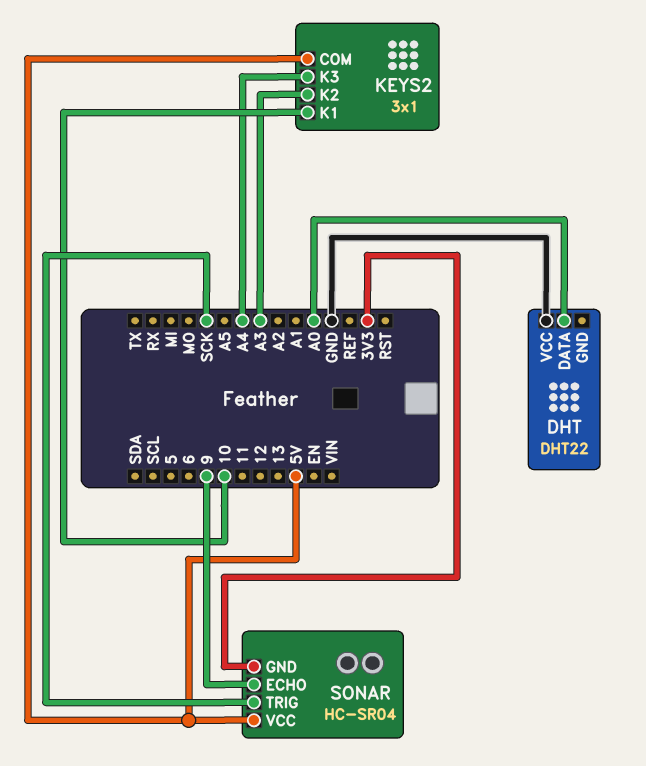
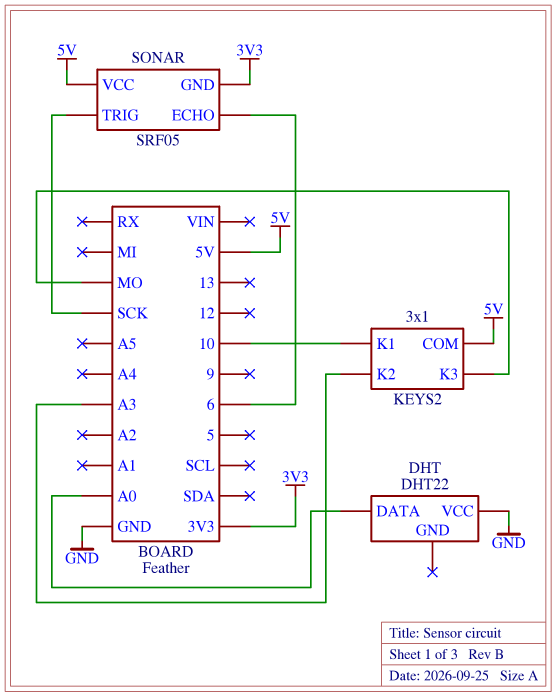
KEYS2 pin K3: A4 -> MO
SONAR: HC-SR04 -> SRF05
SONAR pin ECHO: 9 -> 6

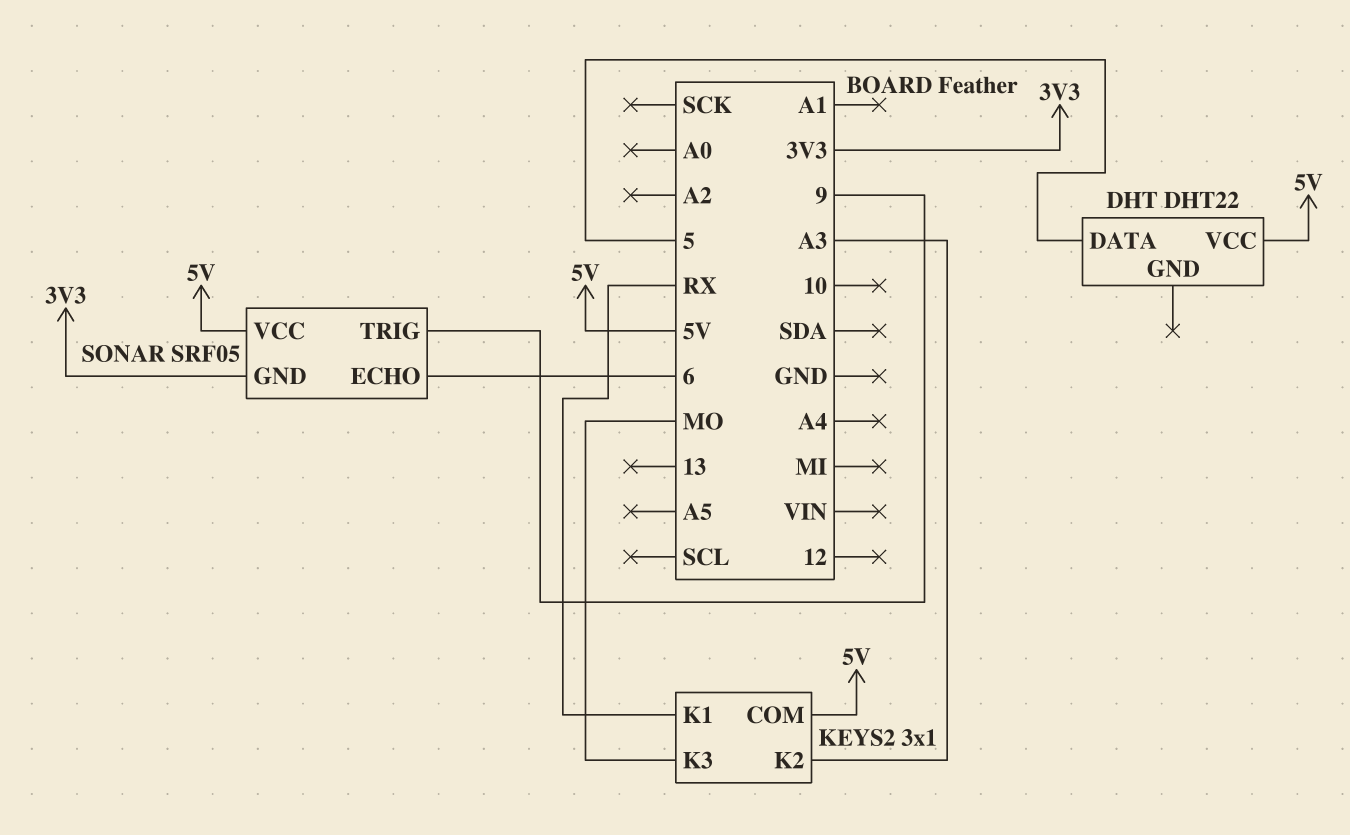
DHT pin DATA: A0 -> 5
DHT pin VCC: GND -> 5V
KEYS2 pin K1: 10 -> RX
SONAR pin TRIG: SCK -> 9

